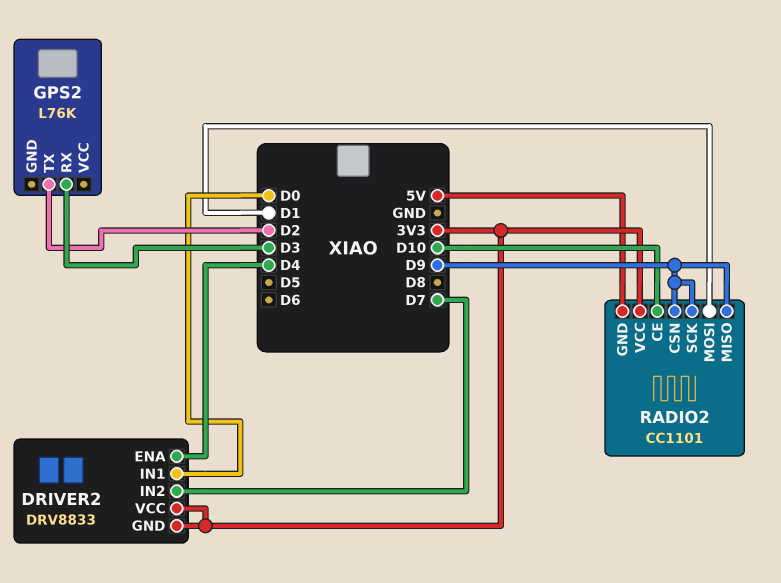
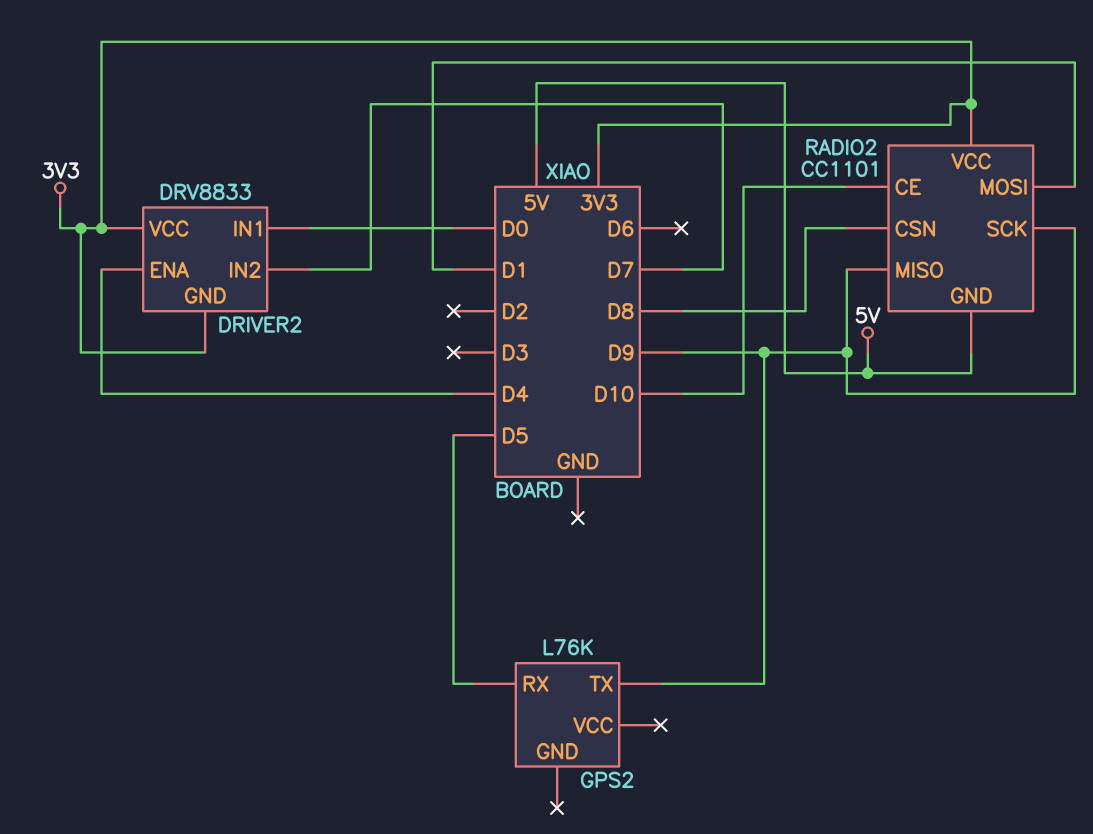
GPS2 pin RX: D3 -> D5
GPS2 pin TX: D2 -> D9
RADIO2 pin CSN: D9 -> D8

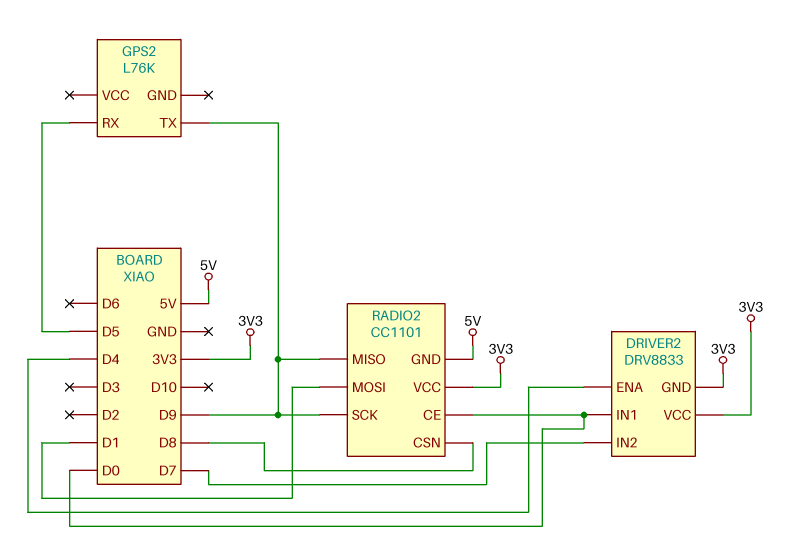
RADIO2 pin CE: D10 -> D0

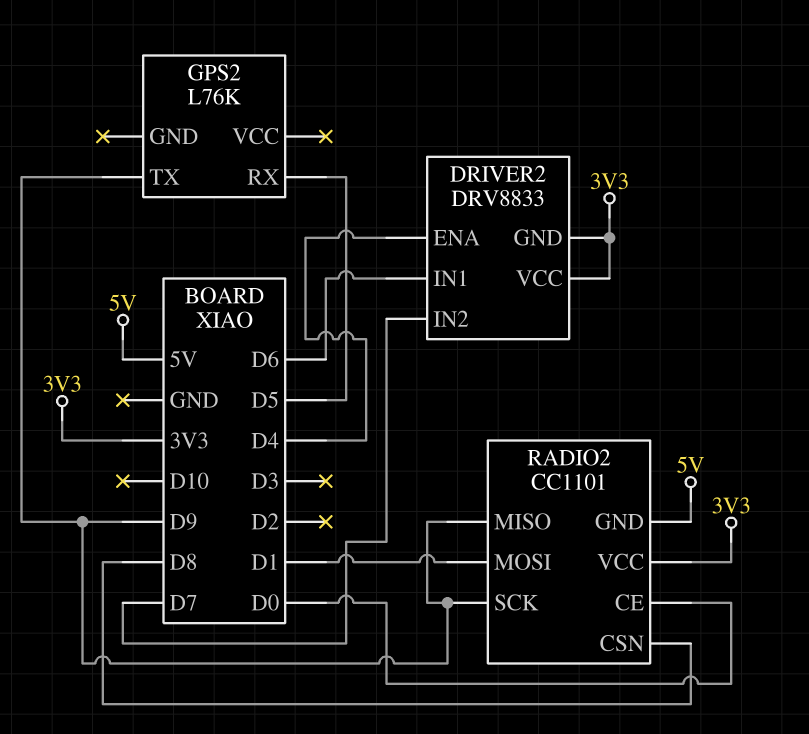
DRIVER2 pin IN1: D0 -> D6

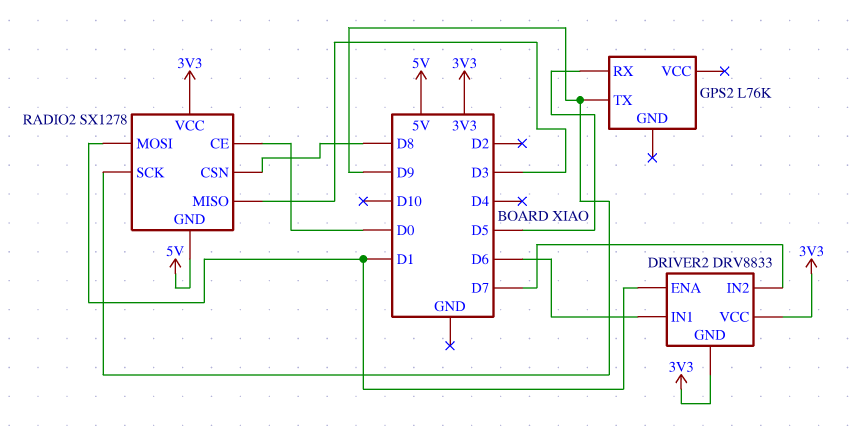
DRIVER2 pin ENA: D4 -> D1
RADIO2: CC1101 -> SX1278
RADIO2 pin MISO: D9 -> D3

